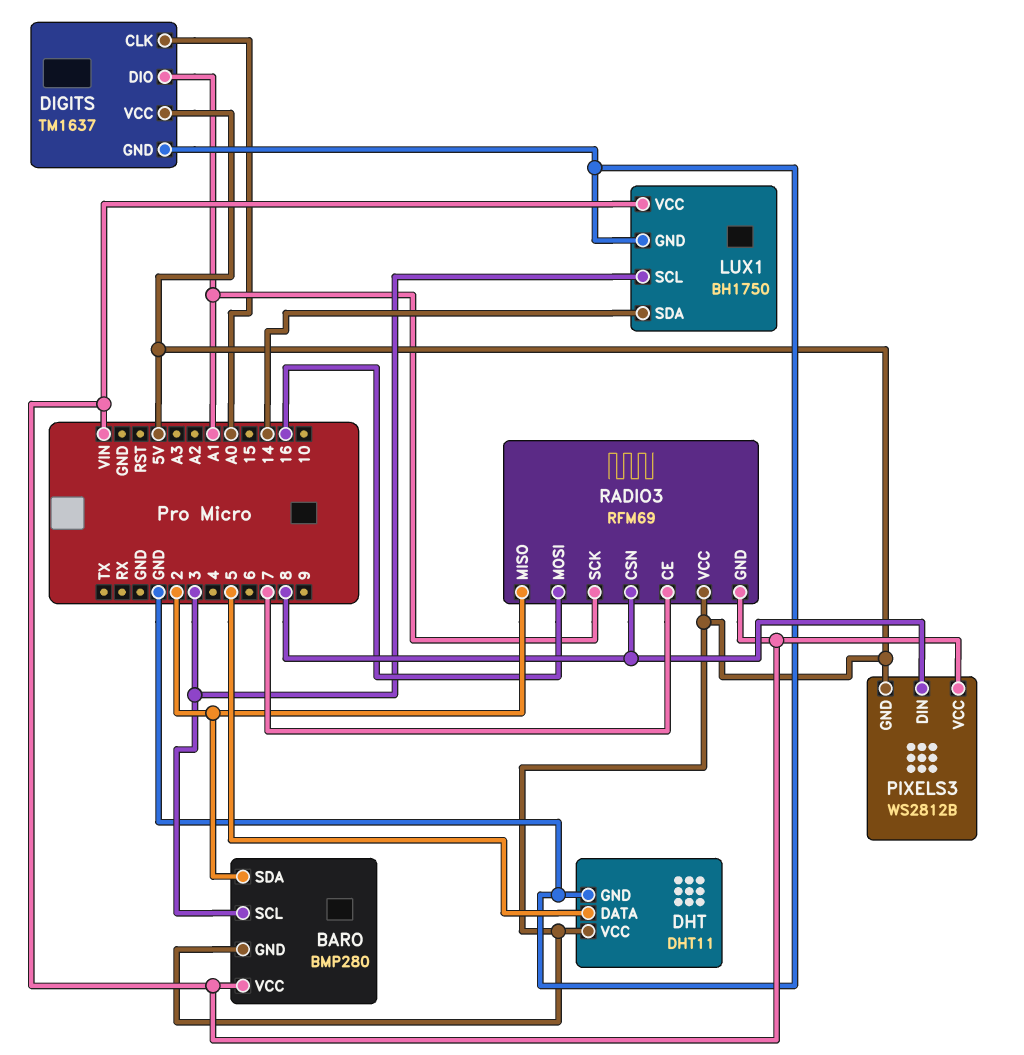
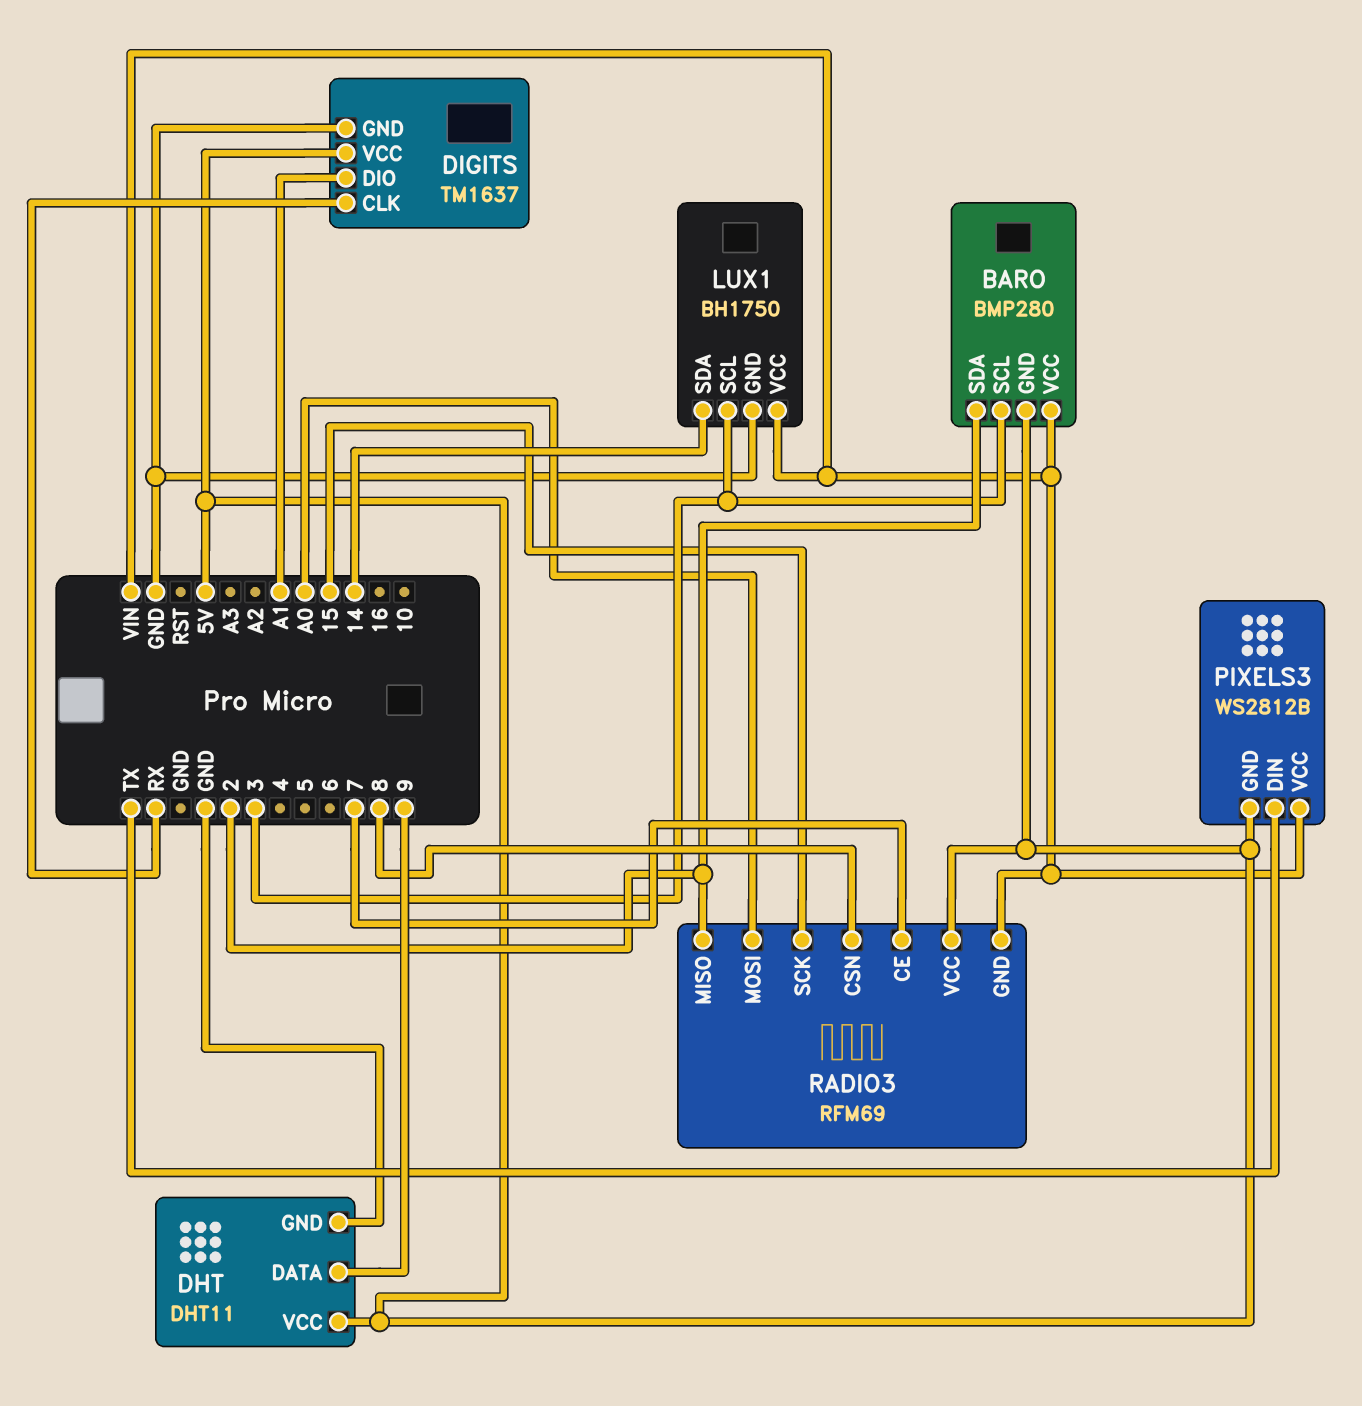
DHT pin DATA: 5 -> 9
DIGITS pin CLK: A0 -> RX
PIXELS3 pin DIN: 8 -> TX
RADIO3 pin MOSI: 16 -> A0
RADIO3 pin SCK: A1 -> 15

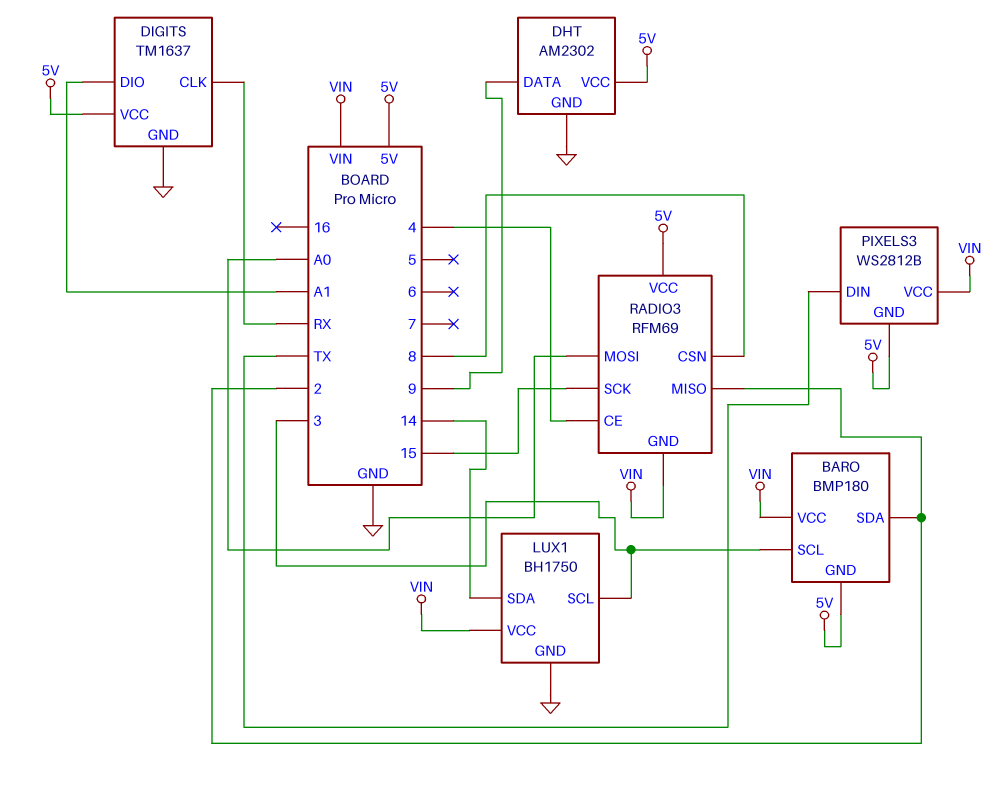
BARO: BMP280 -> BMP180
DHT: DHT11 -> AM2302
RADIO3 pin CE: 7 -> 4

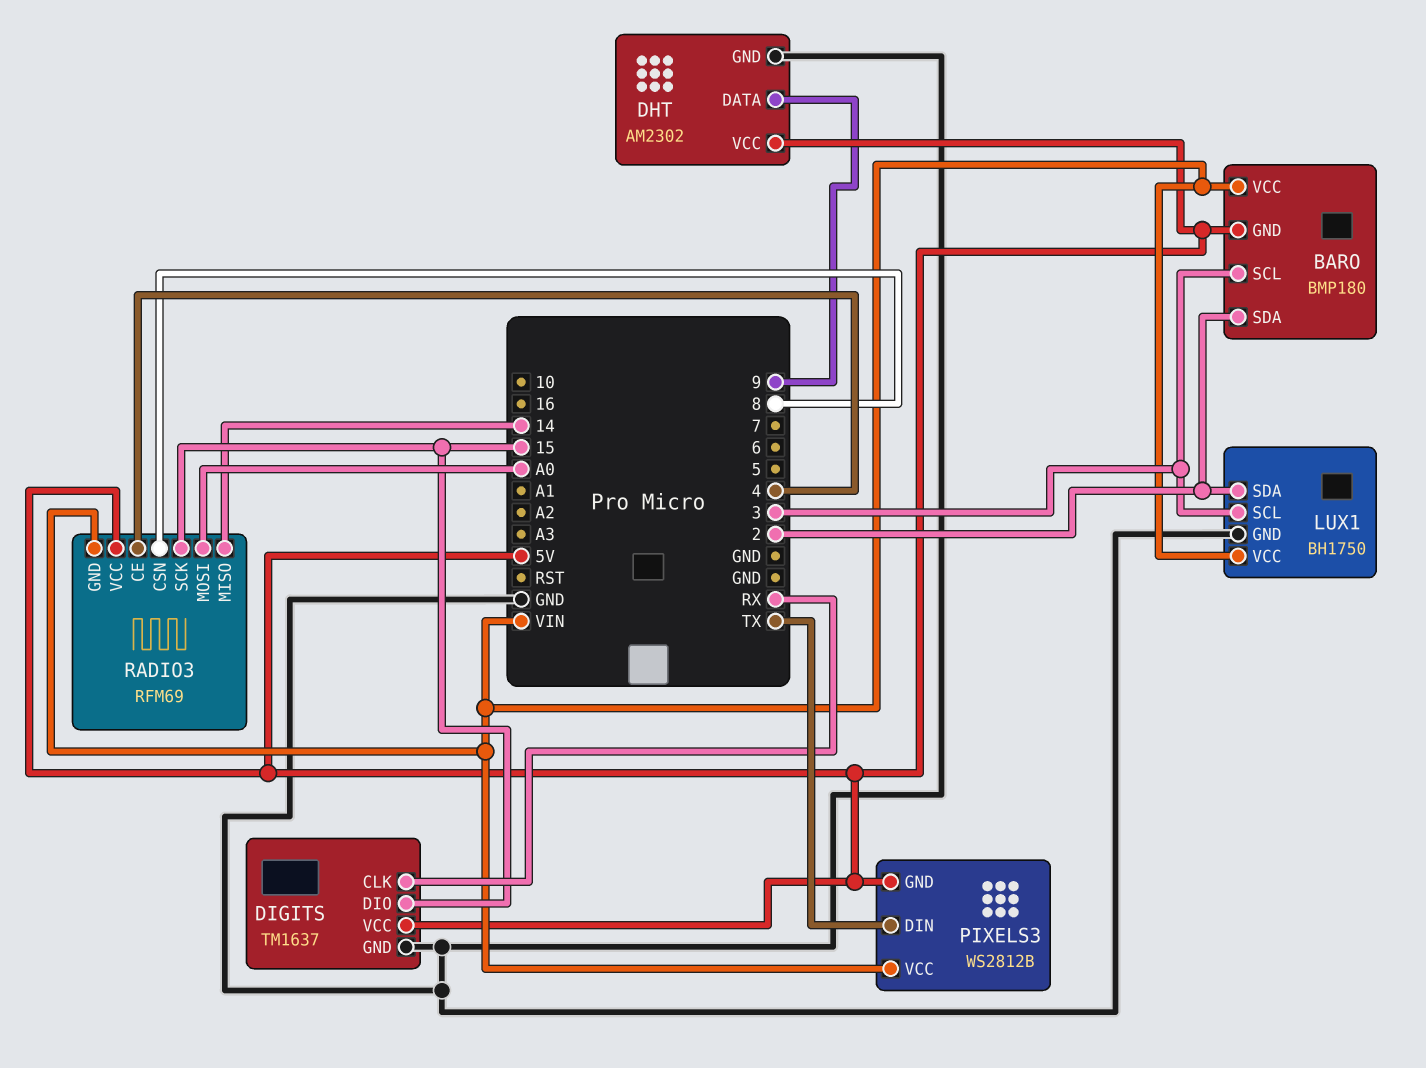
DIGITS pin DIO: A1 -> 15
LUX1 pin SDA: 14 -> 2
RADIO3 pin MISO: 2 -> 14

